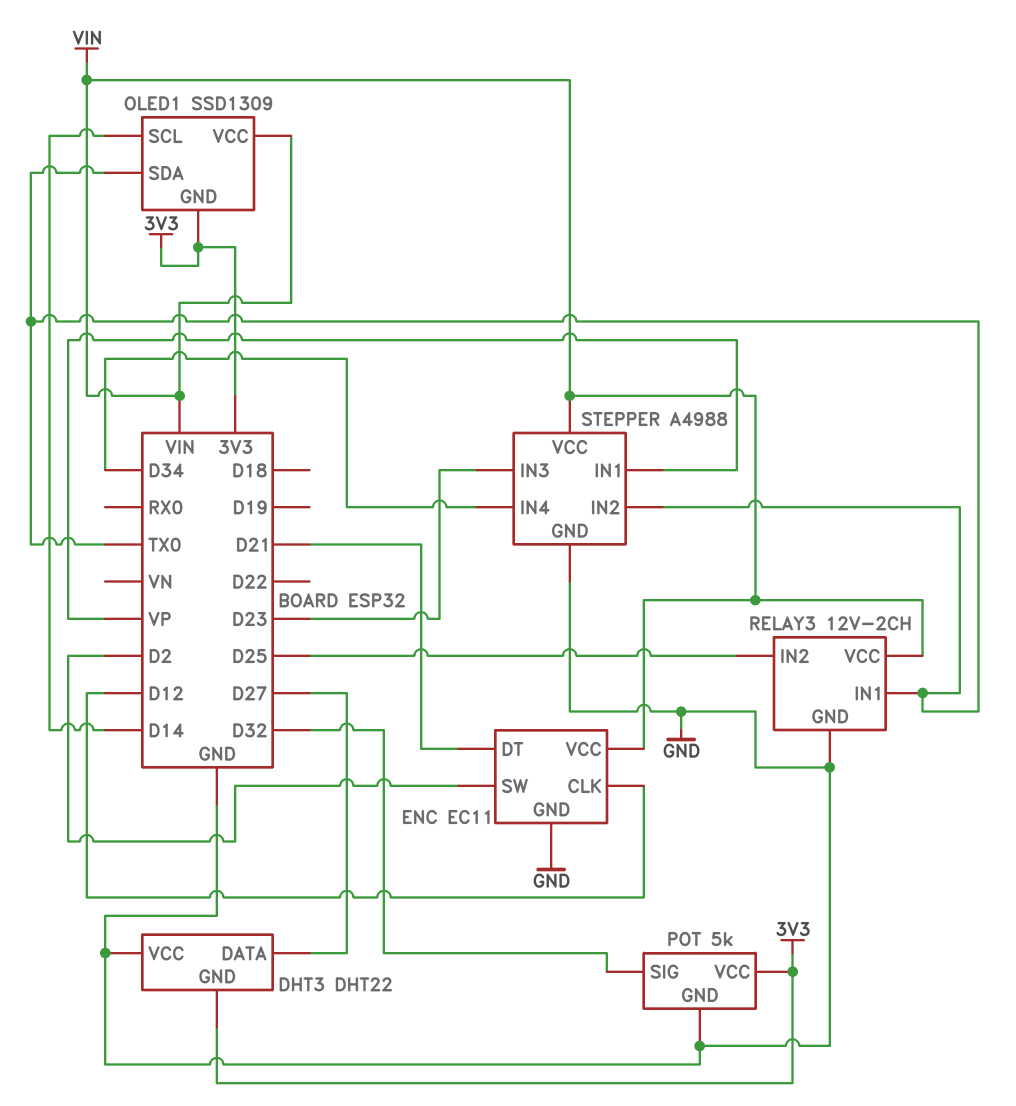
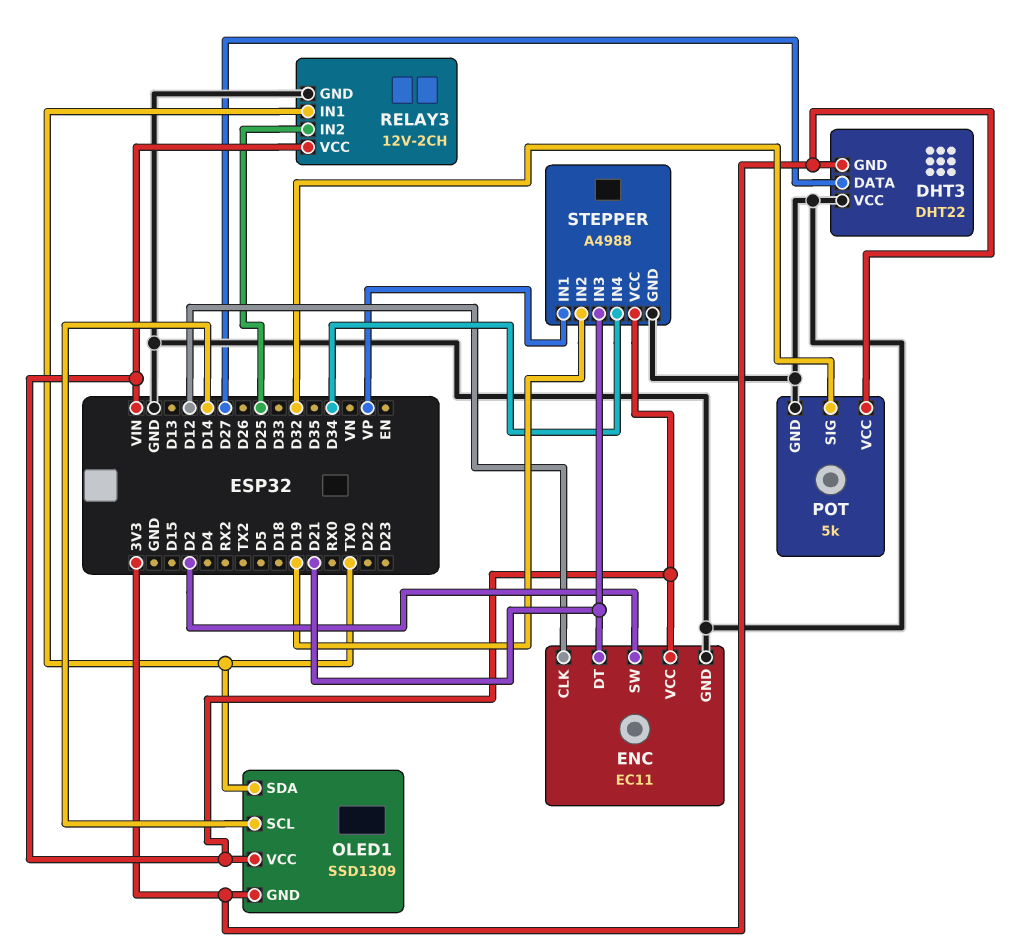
STEPPER pin IN2: TX0 -> D19
STEPPER pin IN3: D23 -> D21

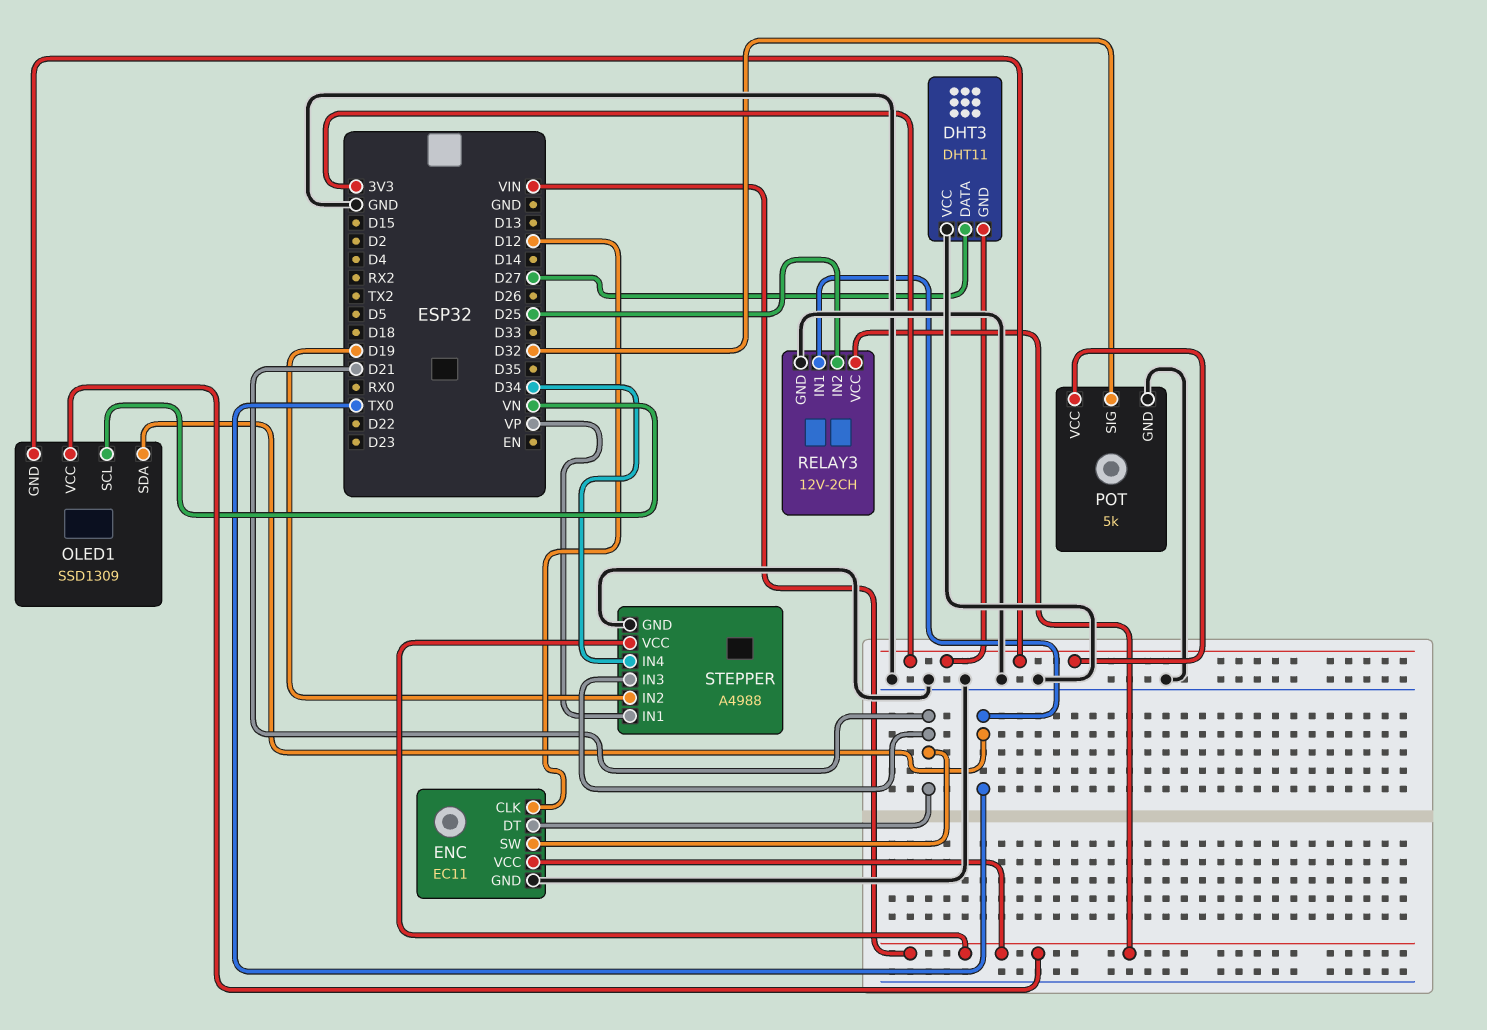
DHT3: DHT22 -> DHT11
ENC pin SW: D2 -> D21
OLED1 pin SCL: D14 -> VN

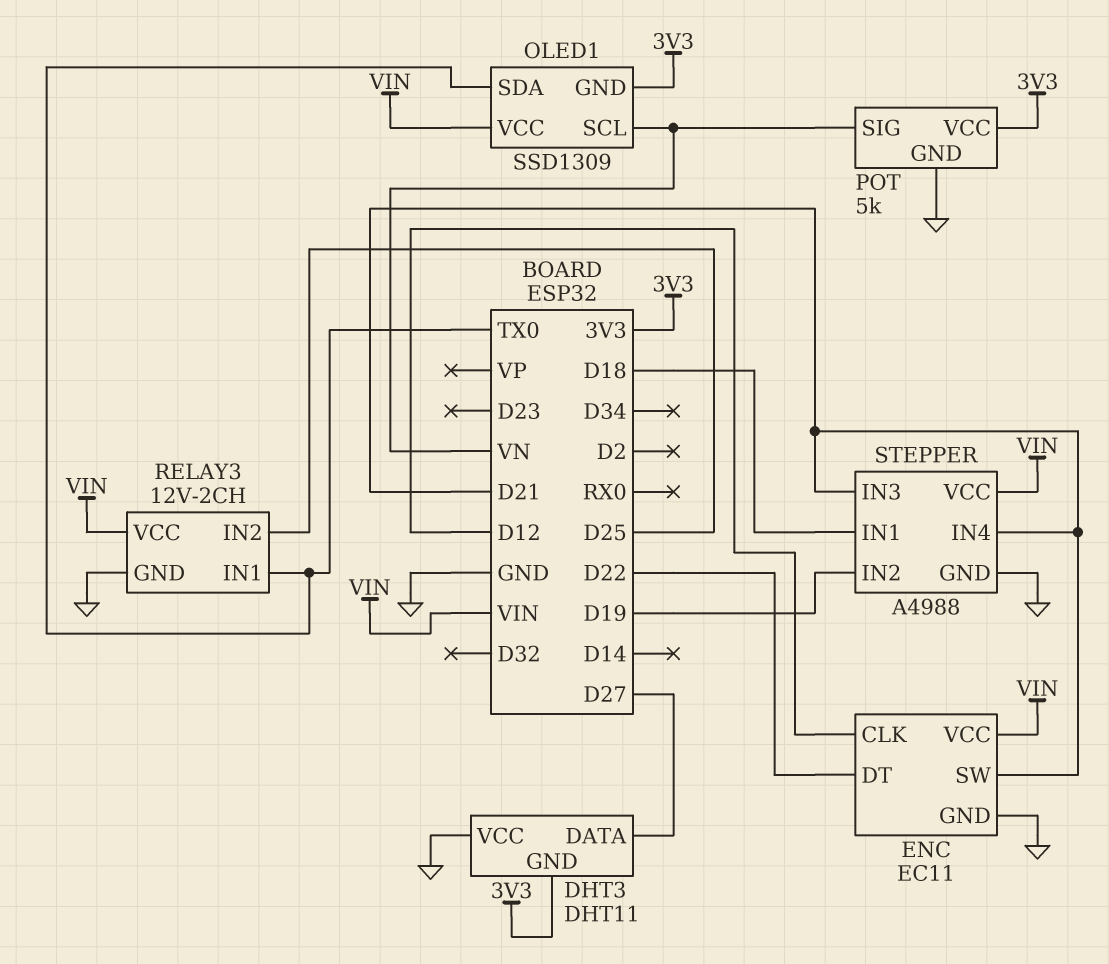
ENC pin DT: D21 -> D22
POT pin SIG: D32 -> VN
STEPPER pin IN1: VP -> D18
STEPPER pin IN4: D34 -> D21

